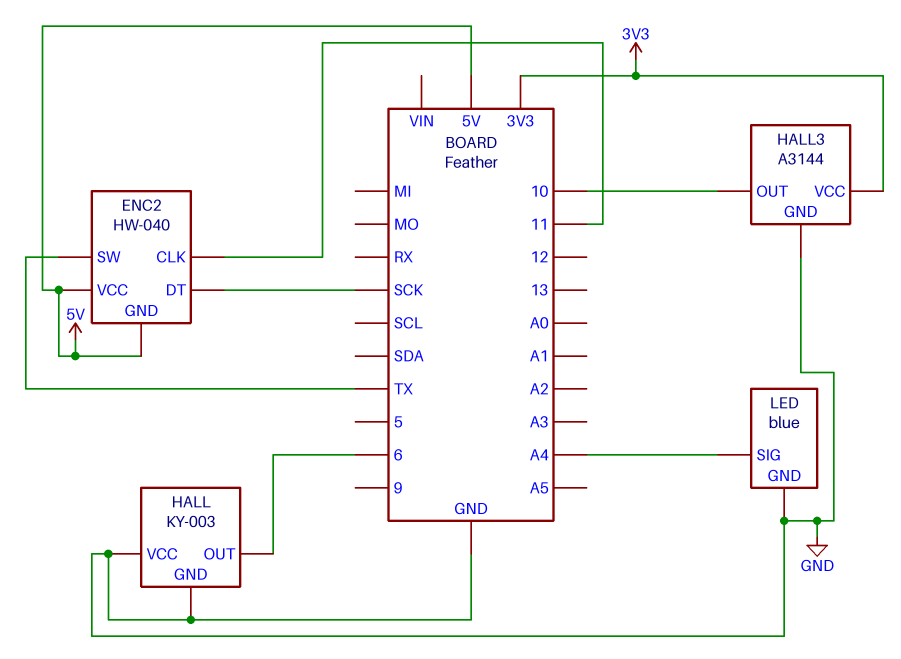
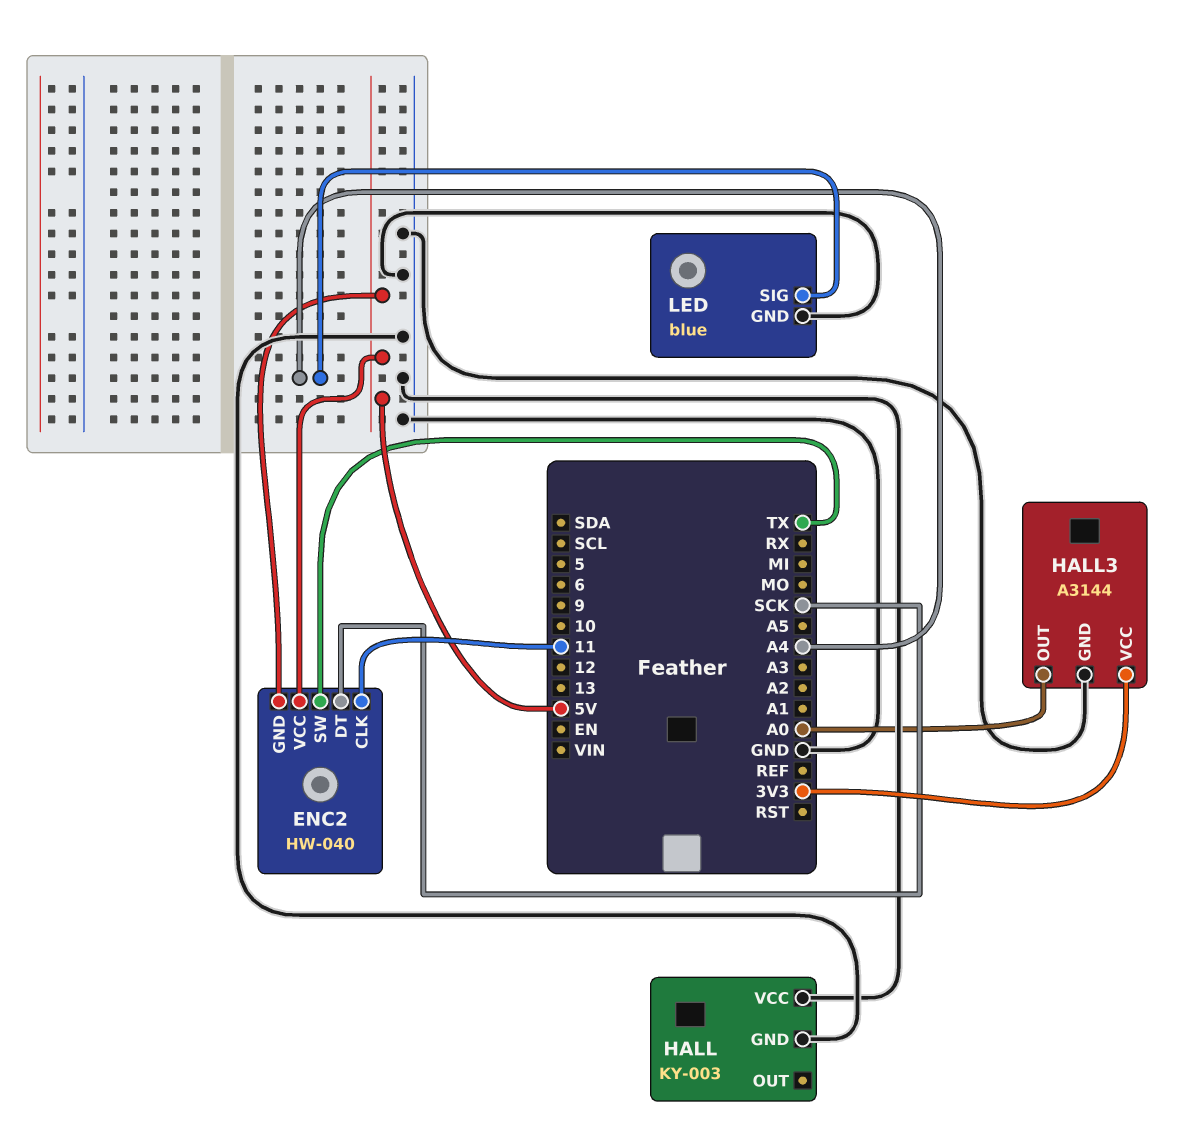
HALL pin OUT: 6 -> none
HALL3 pin OUT: 10 -> A0

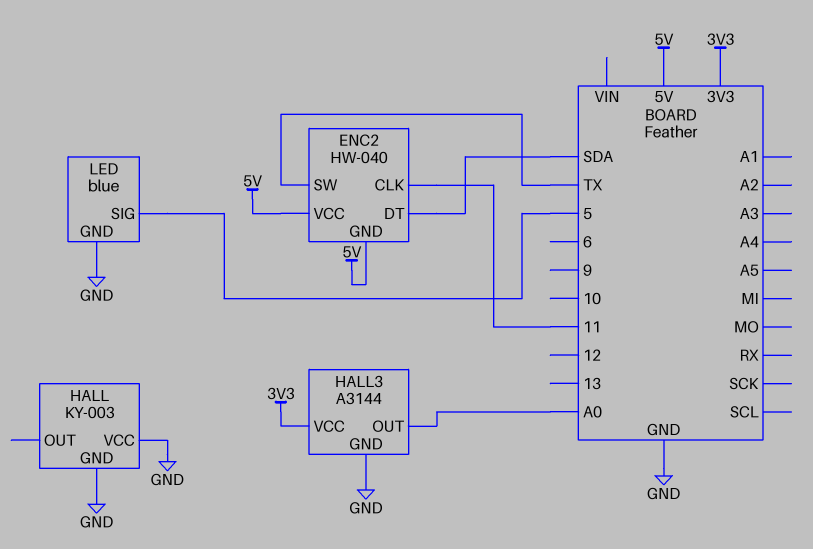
ENC2 pin DT: SCK -> SDA
LED pin SIG: A4 -> 5

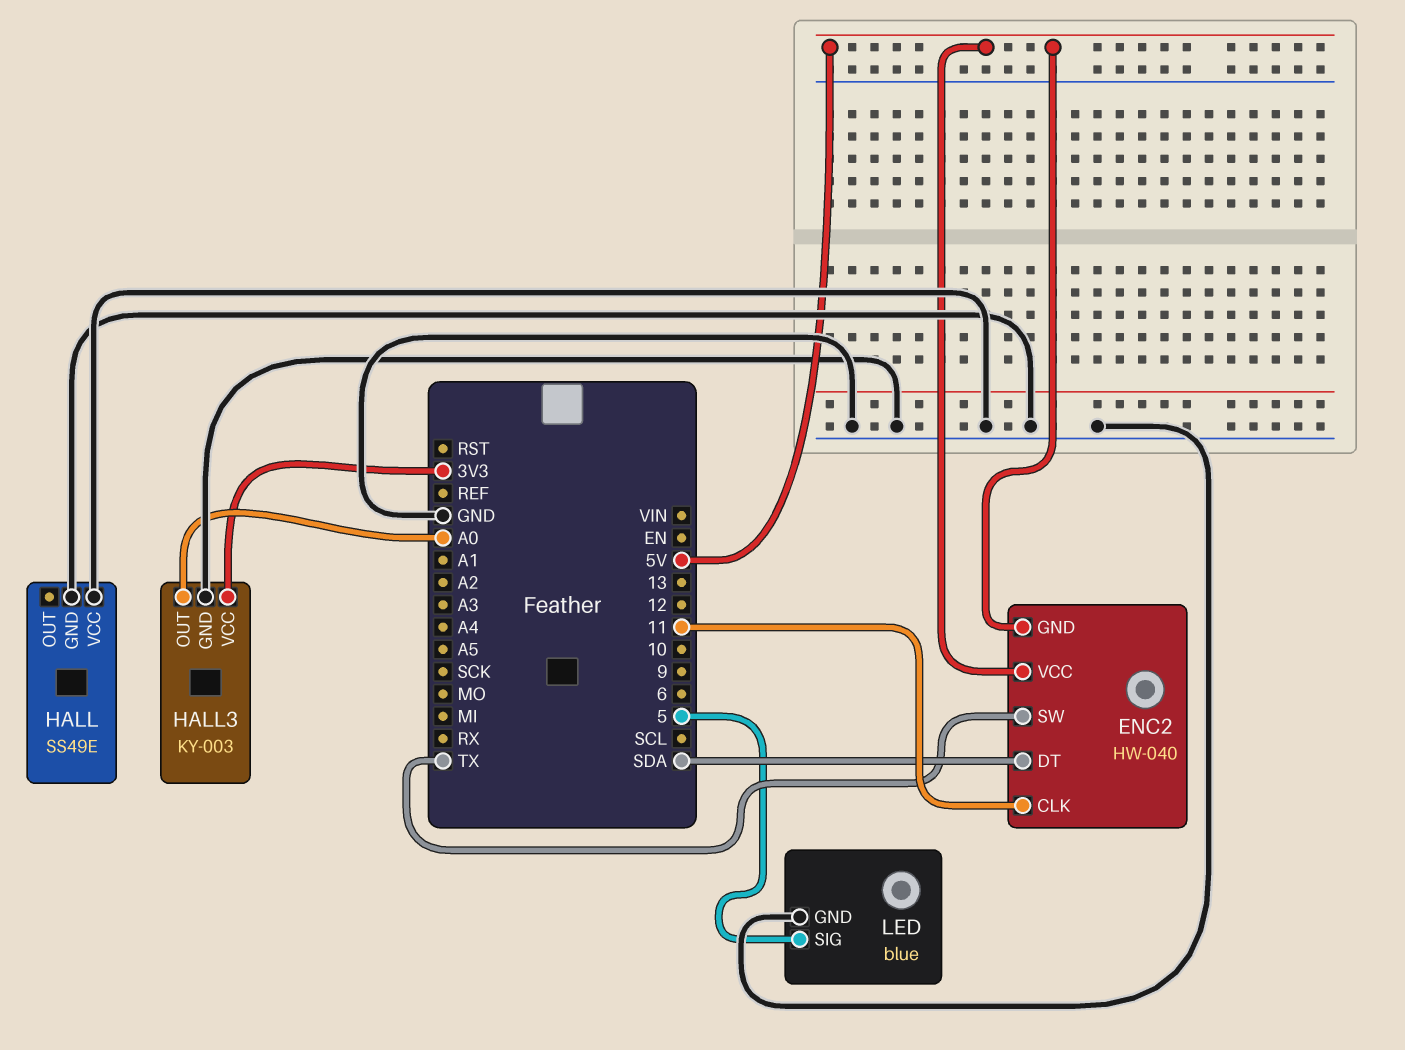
HALL: KY-003 -> SS49E
HALL3: A3144 -> KY-003

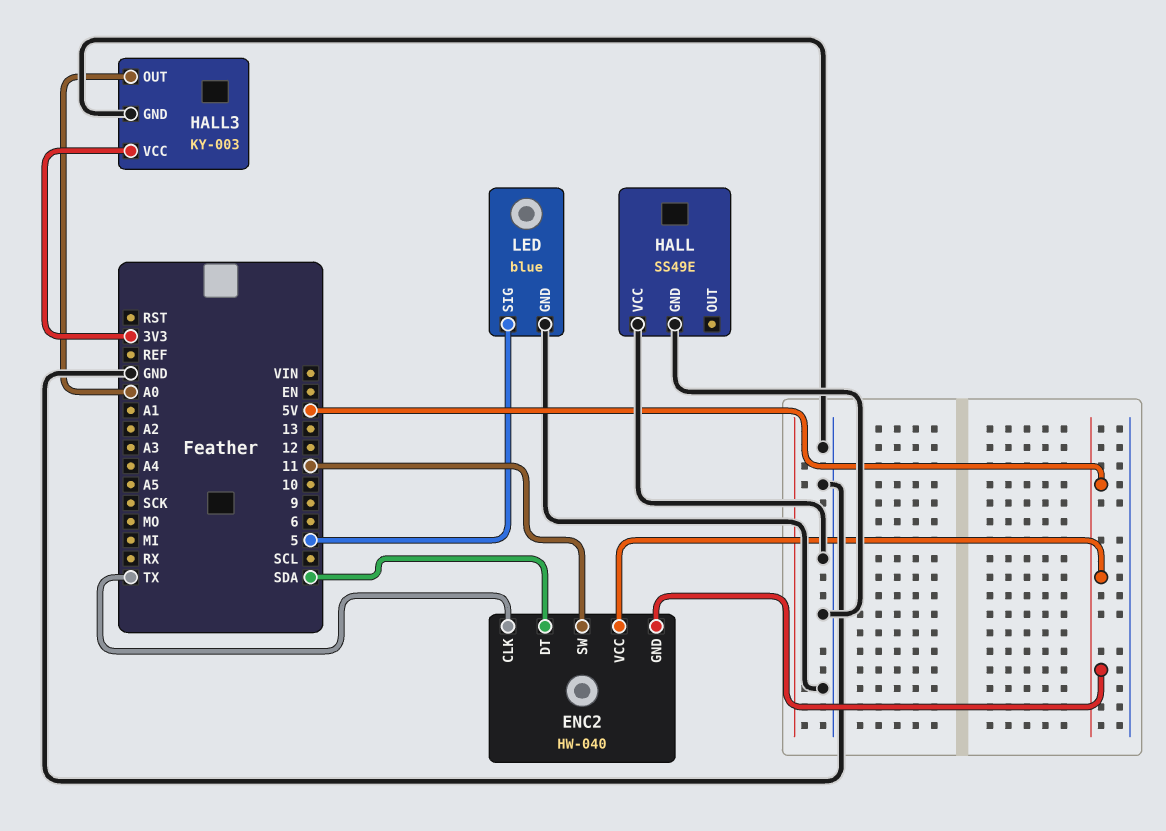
ENC2 pin CLK: 11 -> TX
ENC2 pin SW: TX -> 11

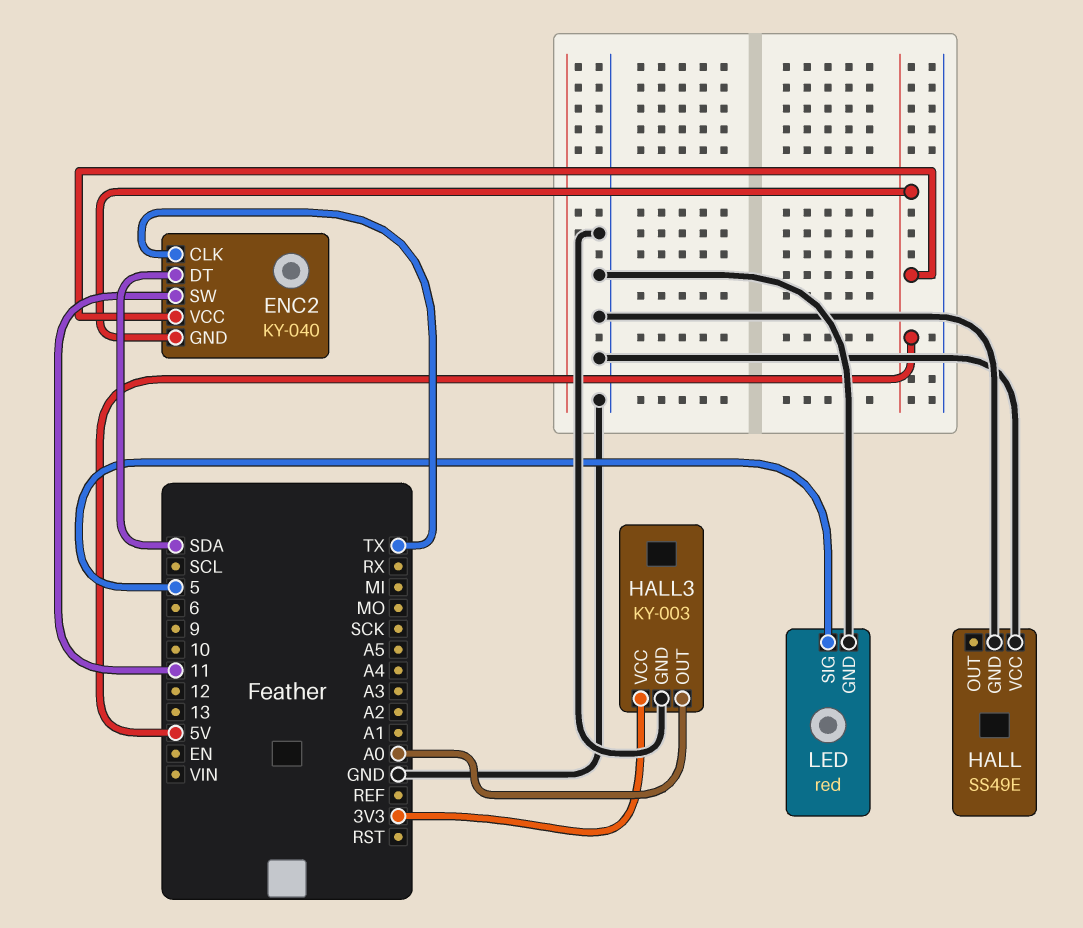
ENC2: HW-040 -> KY-040
LED: blue -> red

